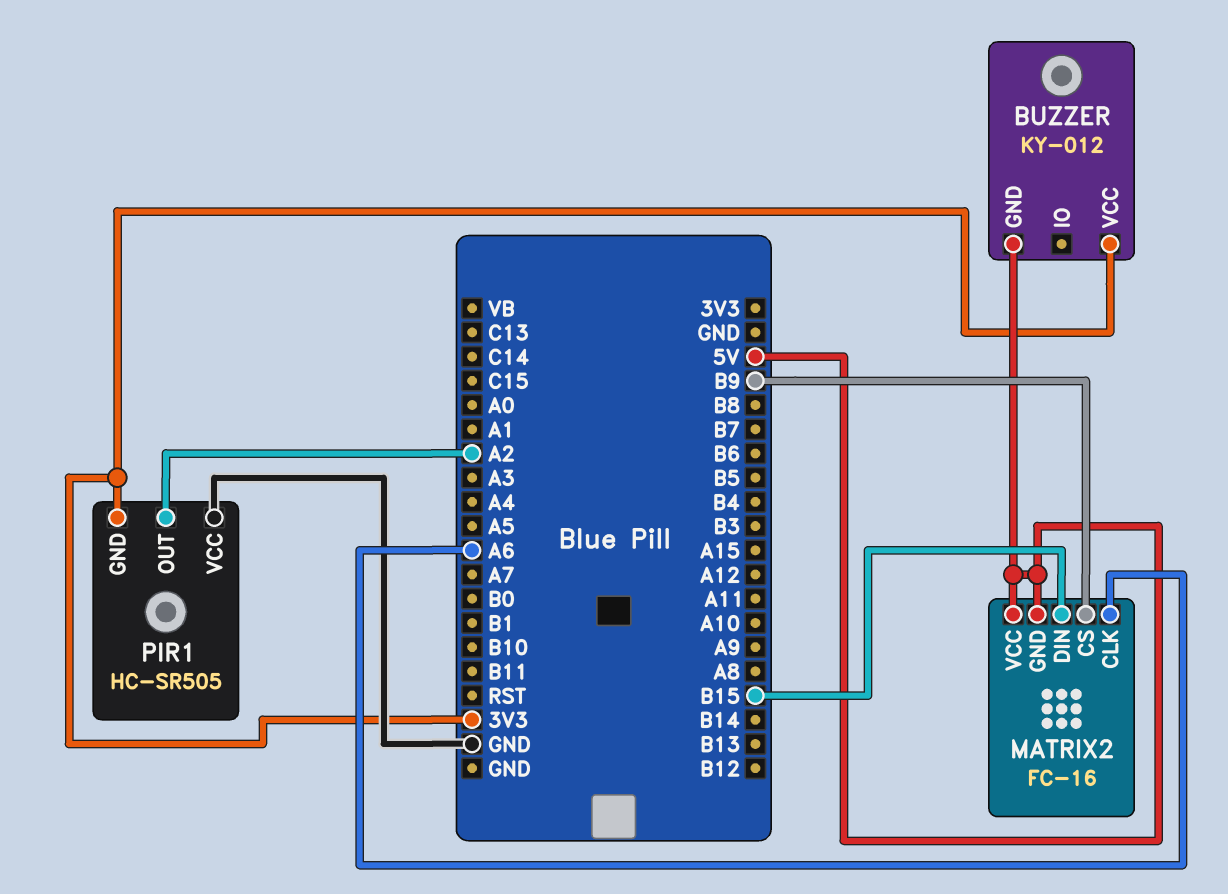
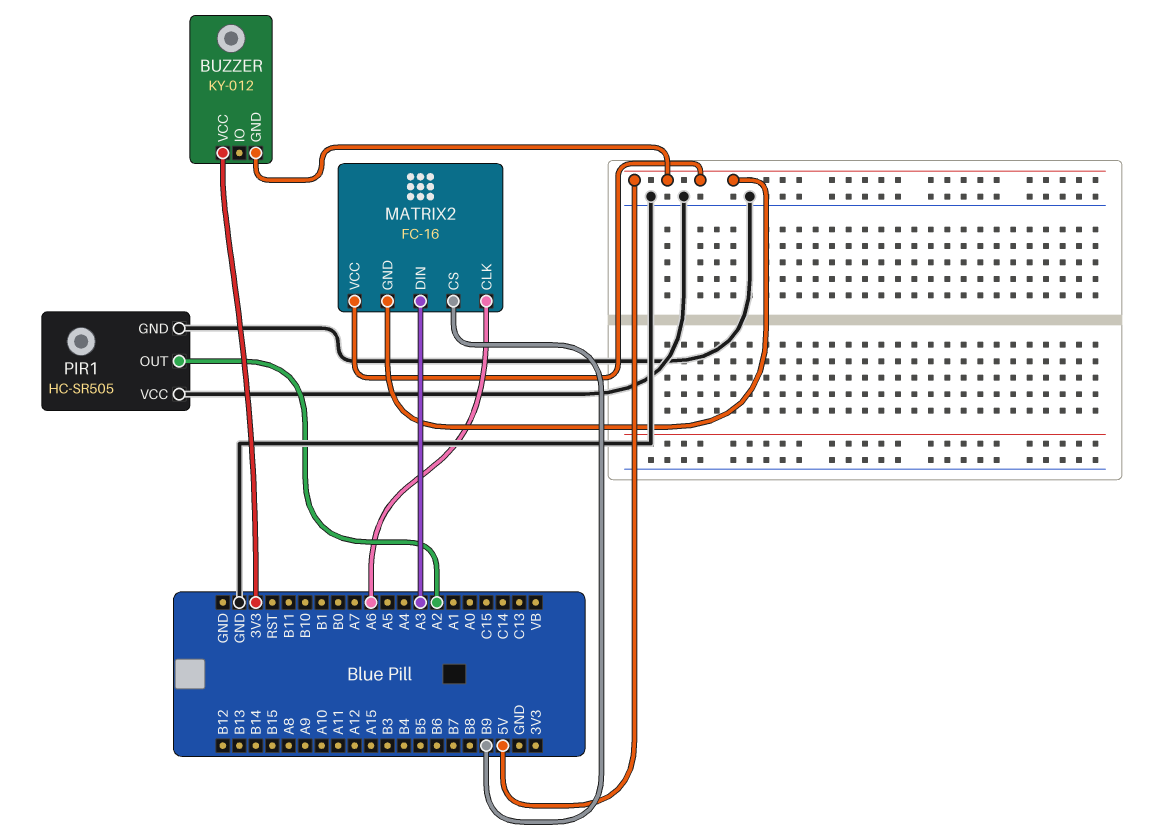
MATRIX2 pin DIN: B15 -> A3
PIR1 pin GND: 3V3 -> GND

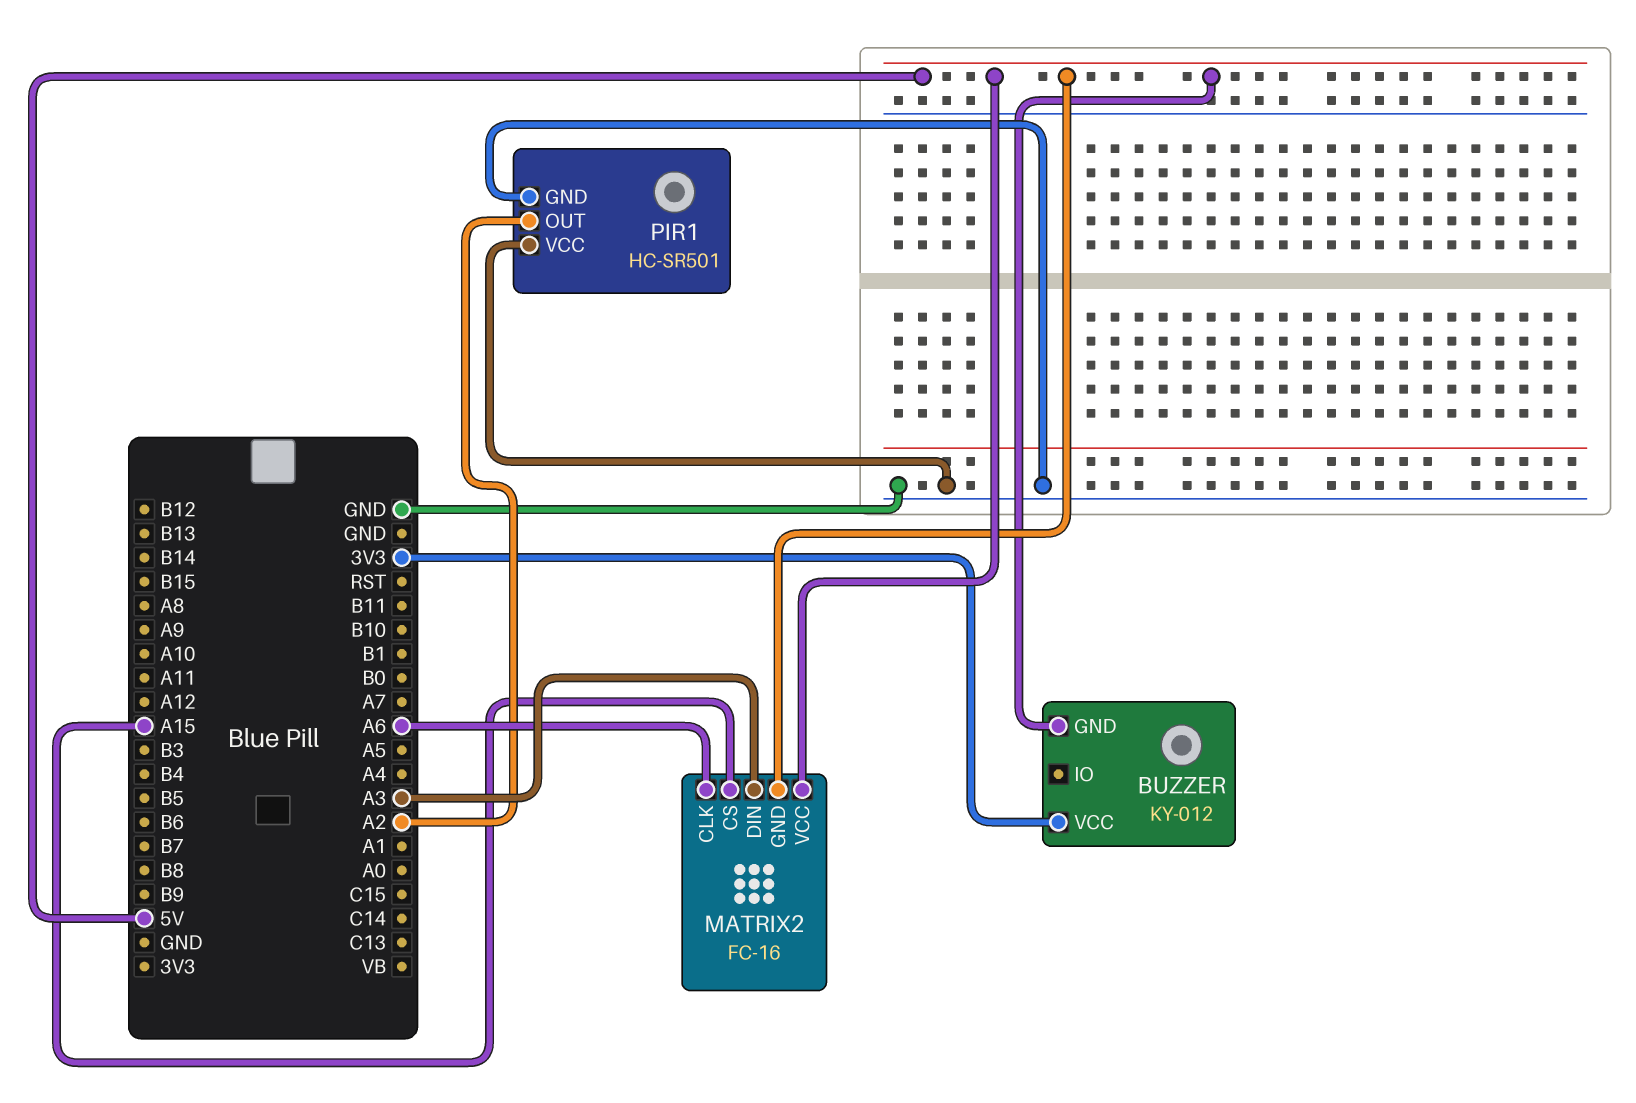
MATRIX2 pin CS: B9 -> A15
PIR1: HC-SR505 -> HC-SR501

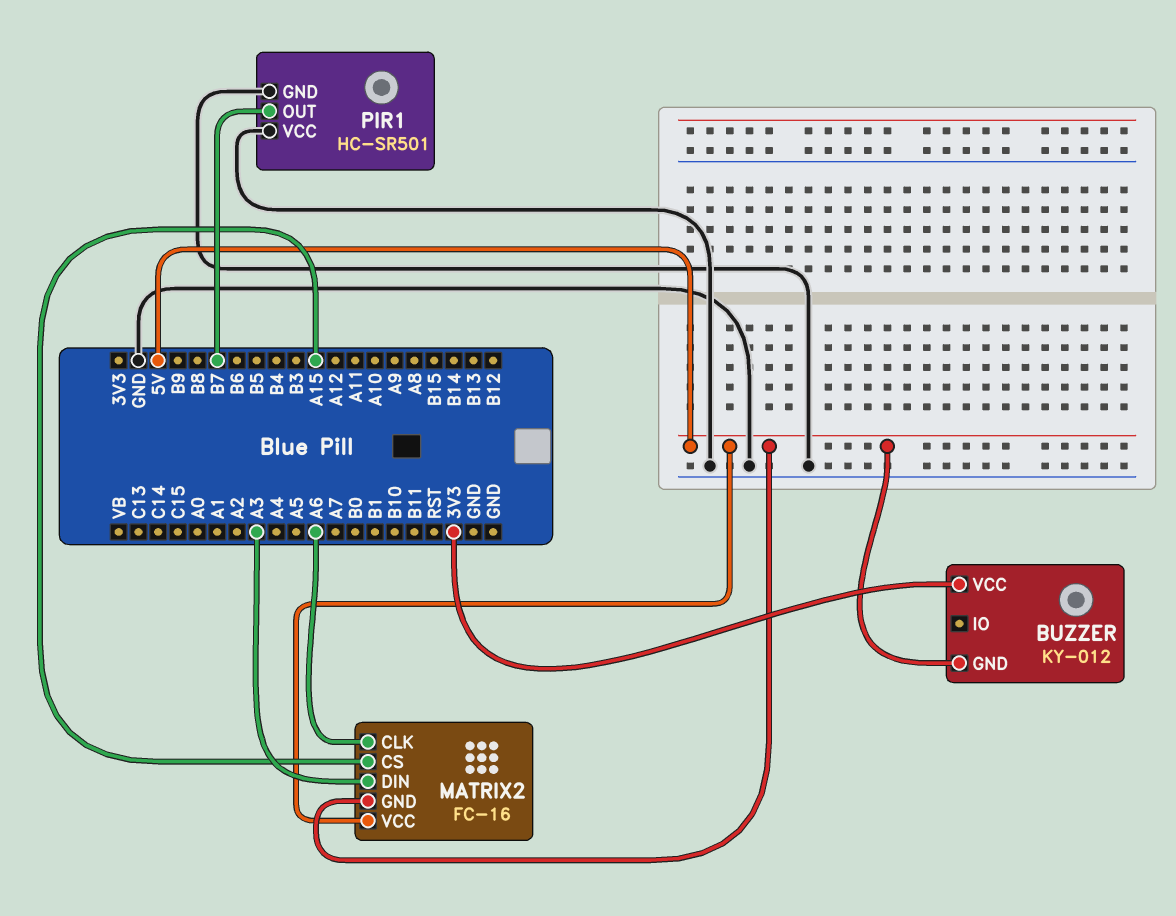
PIR1 pin OUT: A2 -> B7

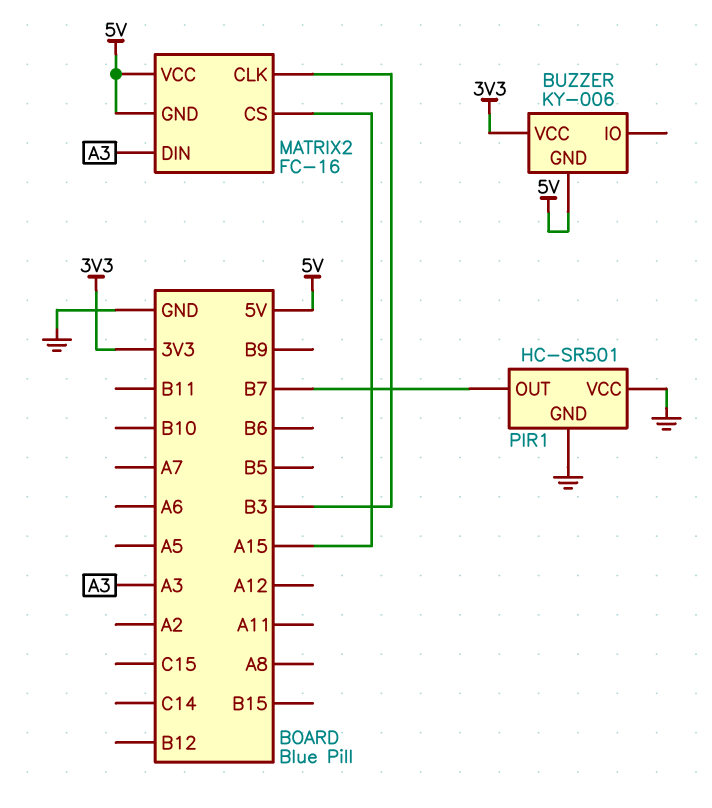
BUZZER: KY-012 -> KY-006
MATRIX2 pin CLK: A6 -> B3

